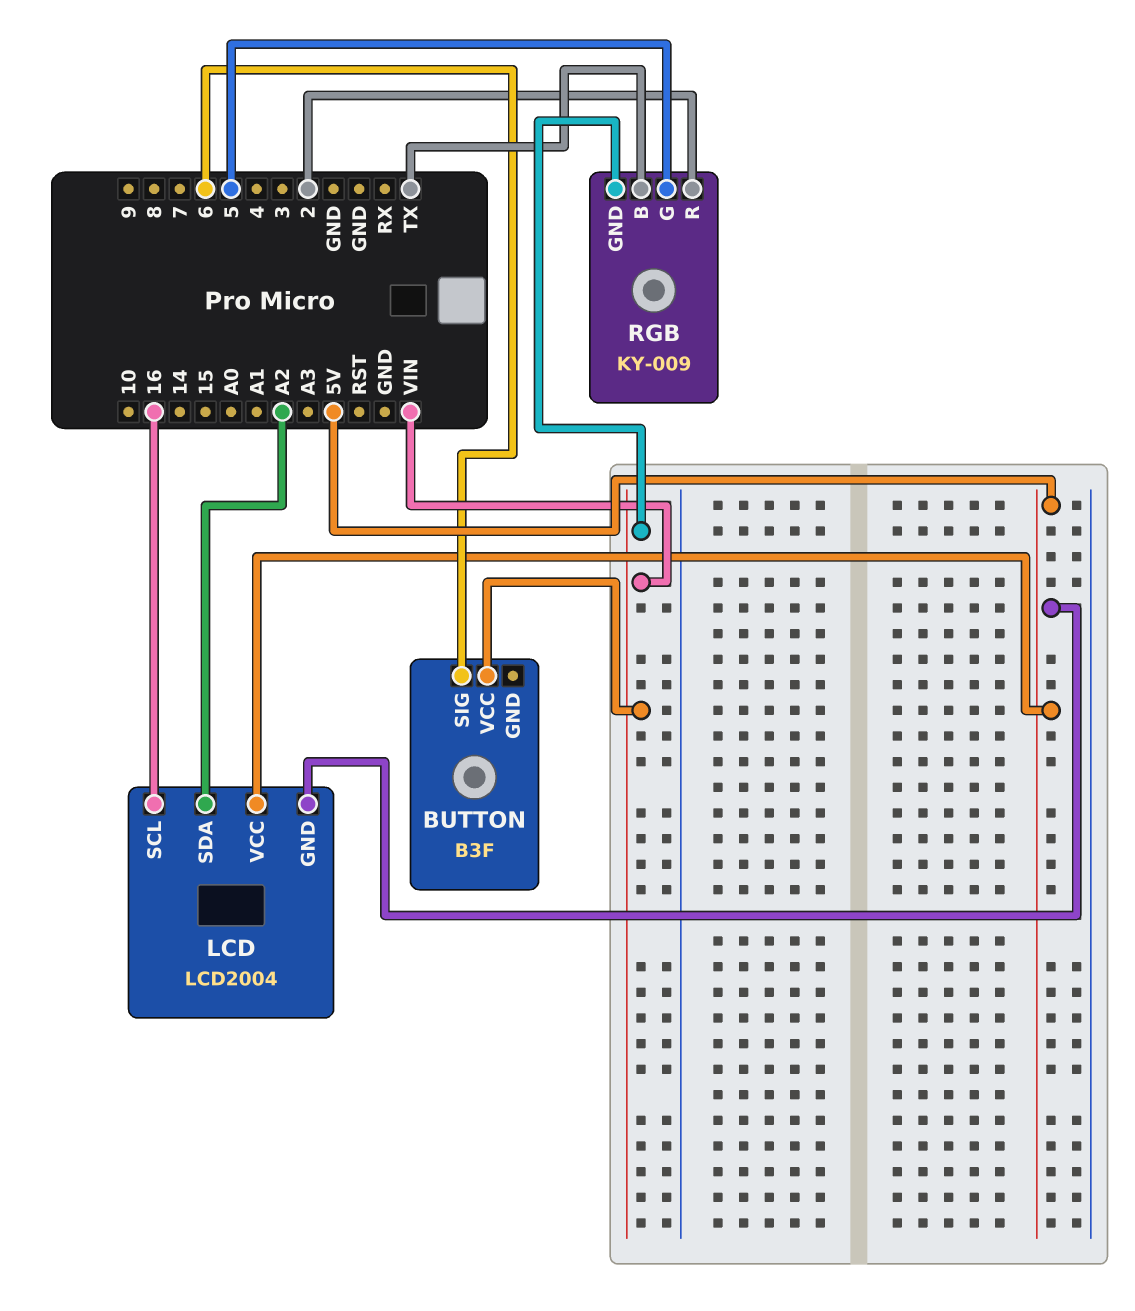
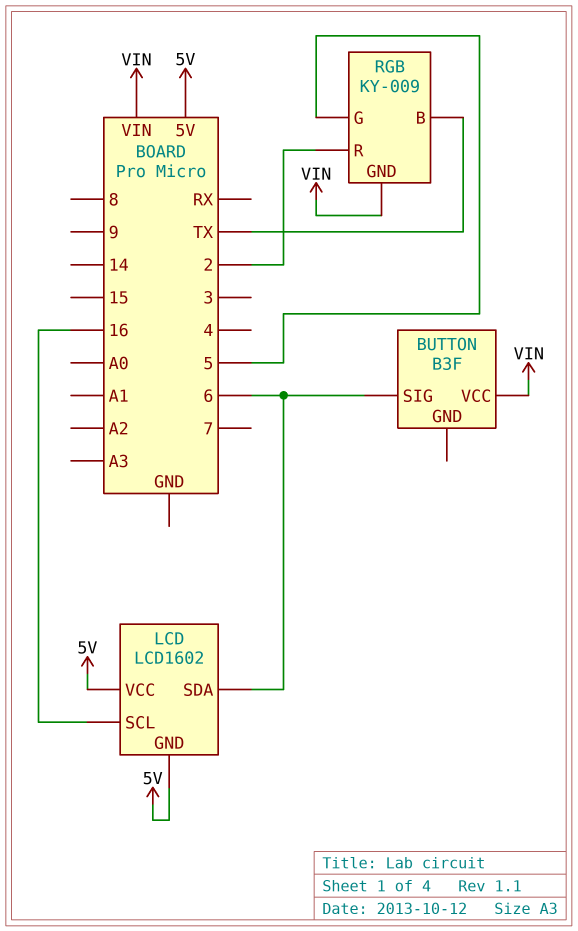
LCD: LCD2004 -> LCD1602
LCD pin SDA: A2 -> 6

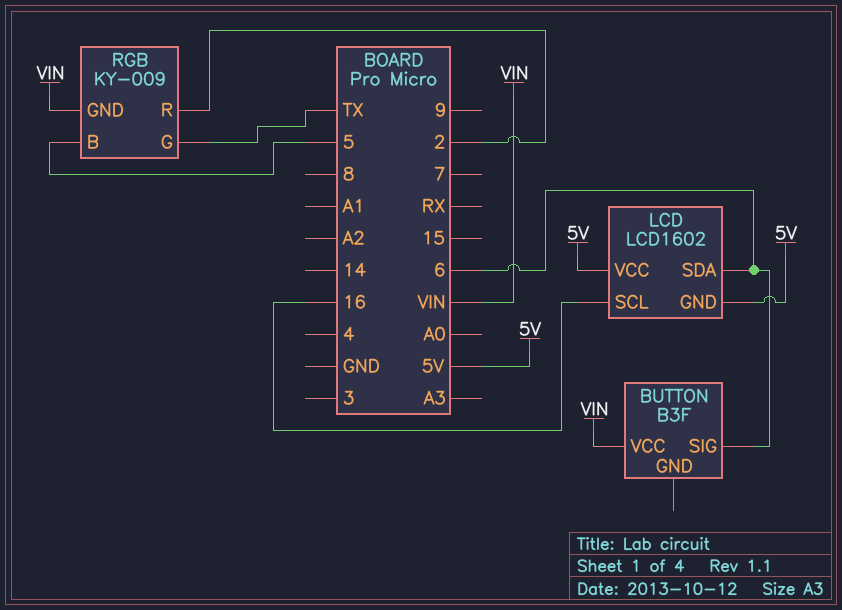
RGB pin B: TX -> 5
RGB pin G: 5 -> TX

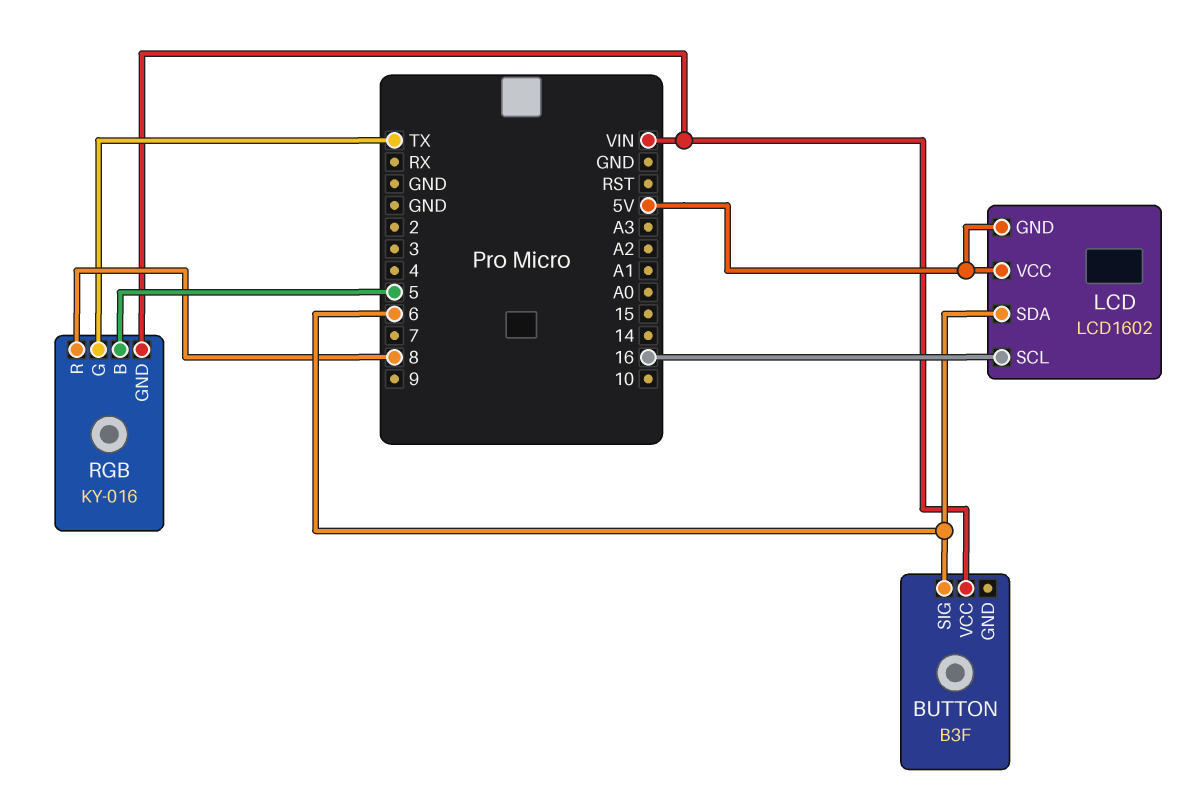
RGB: KY-009 -> KY-016
RGB pin R: 2 -> 8

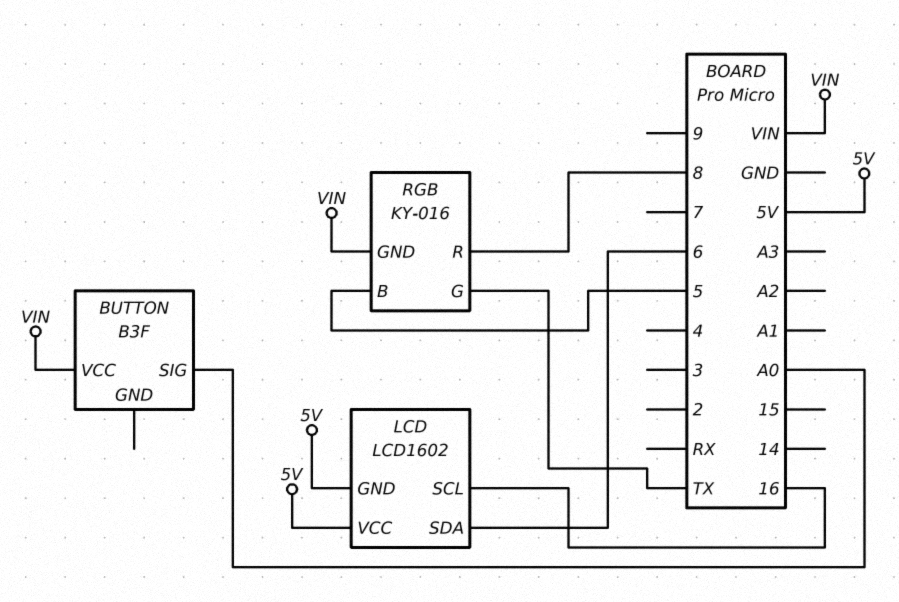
BUTTON pin SIG: 6 -> A0

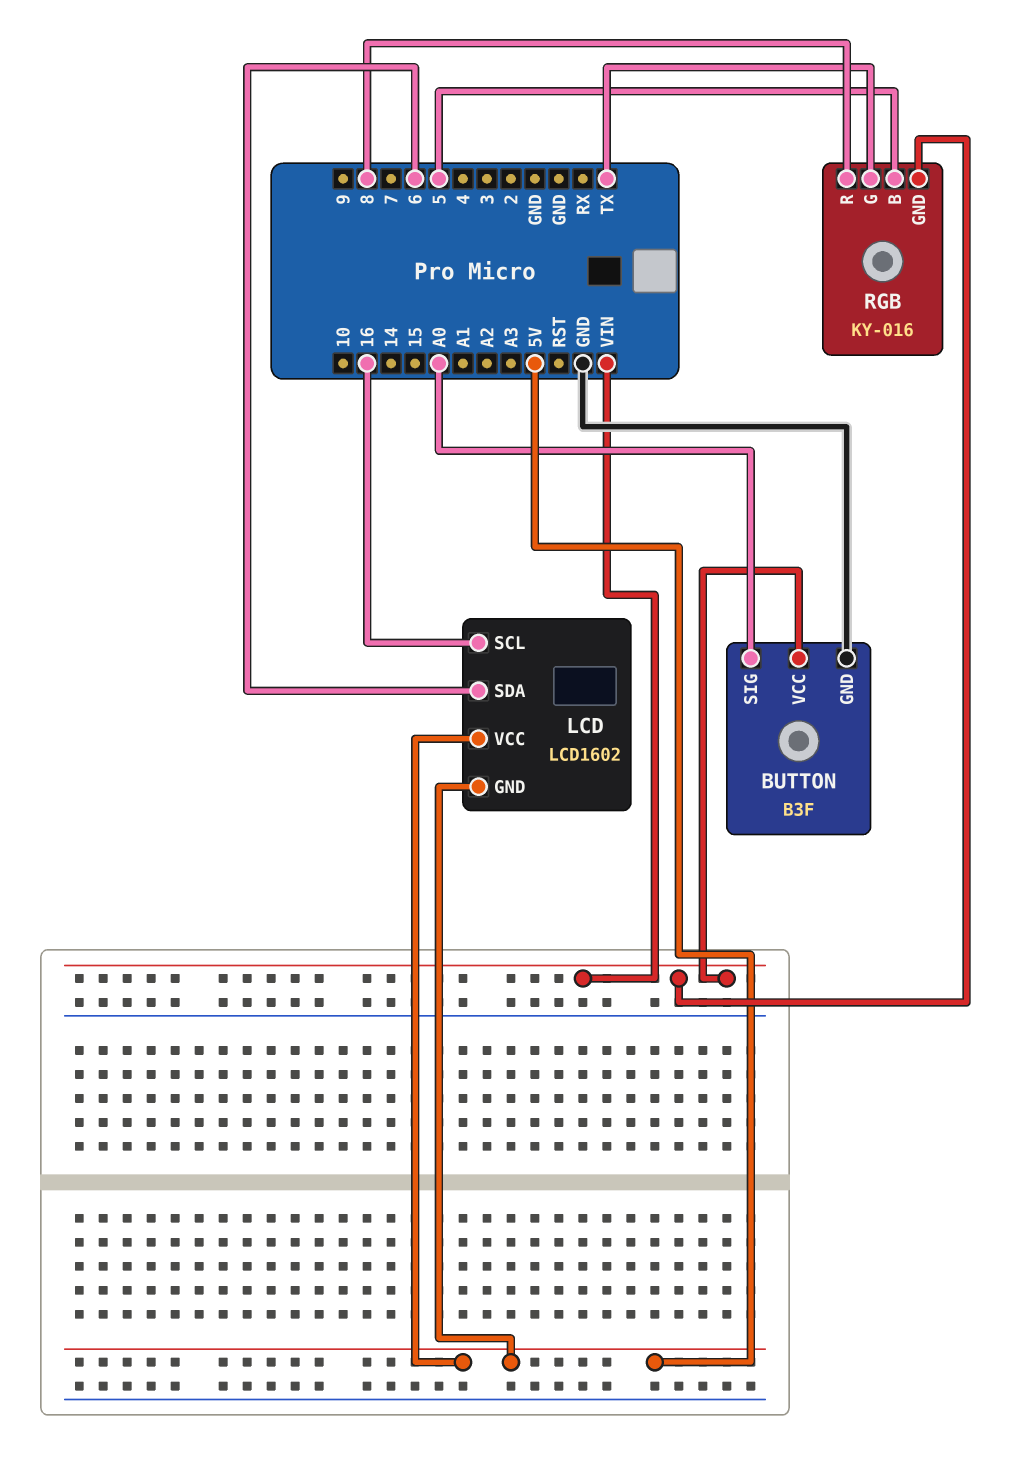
BUTTON pin GND: none -> GND

